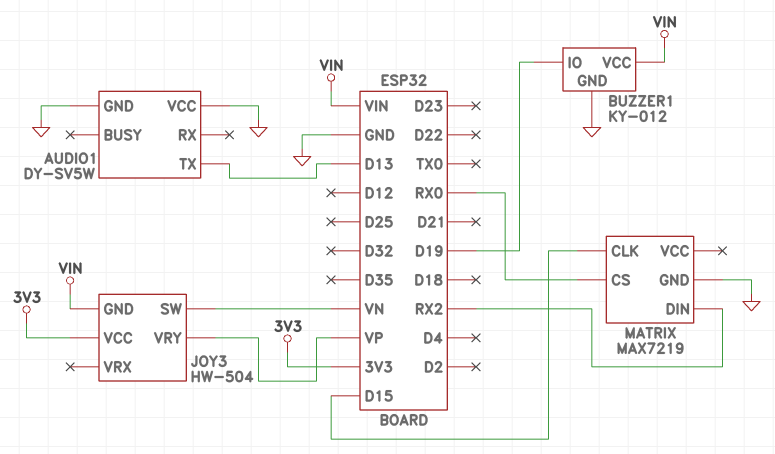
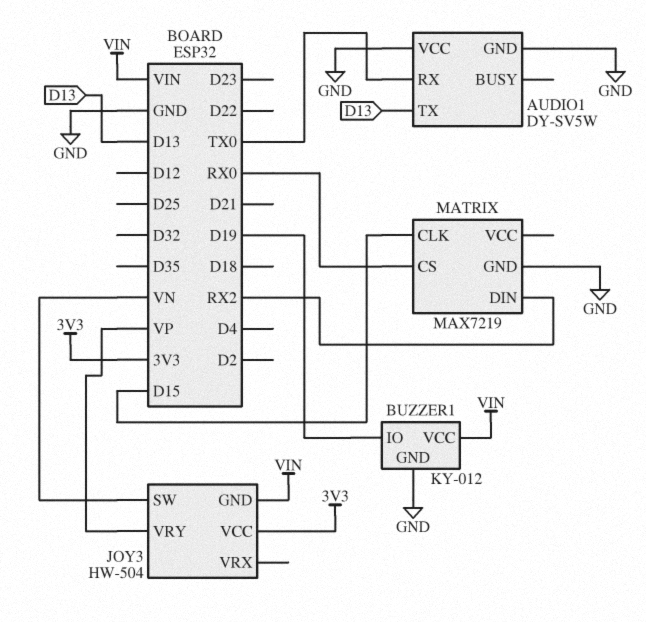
AUDIO1 pin RX: none -> TX0

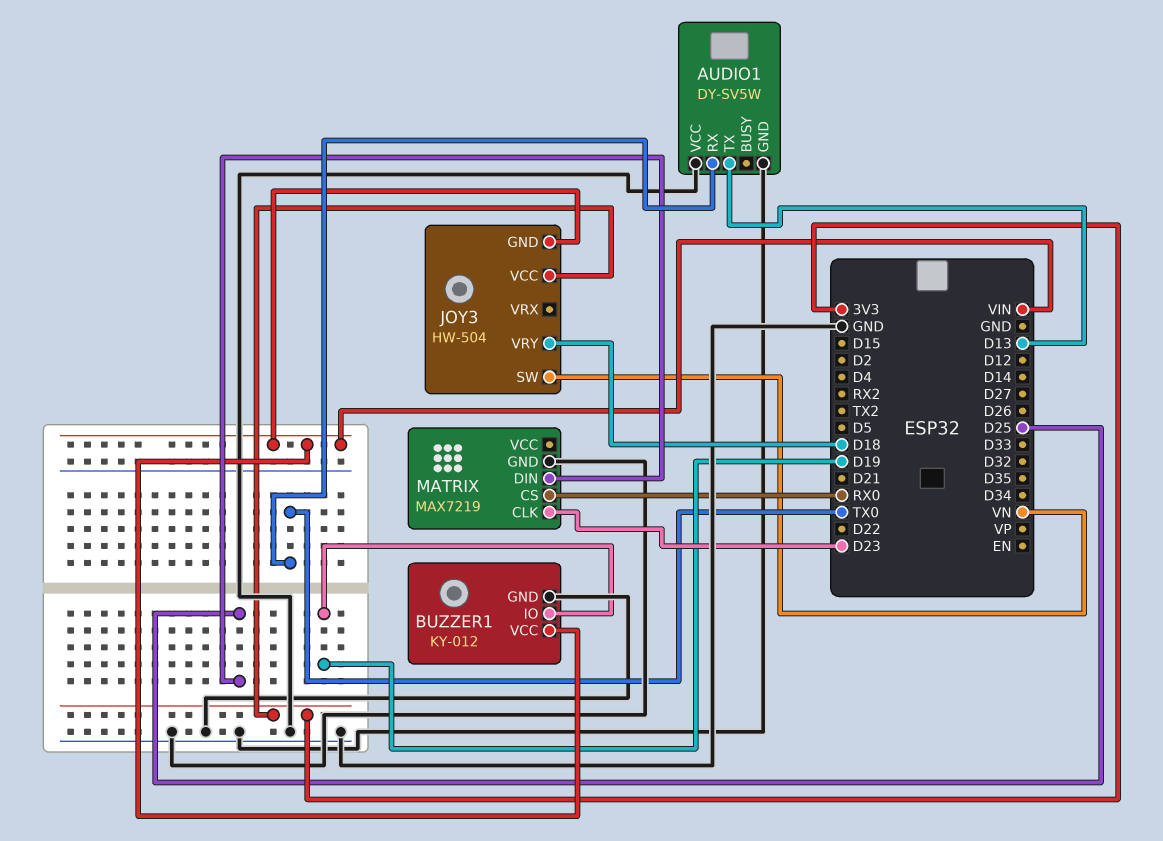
JOY3 pin VRY: VP -> D18
MATRIX pin CLK: D15 -> D23
MATRIX pin DIN: RX2 -> D25

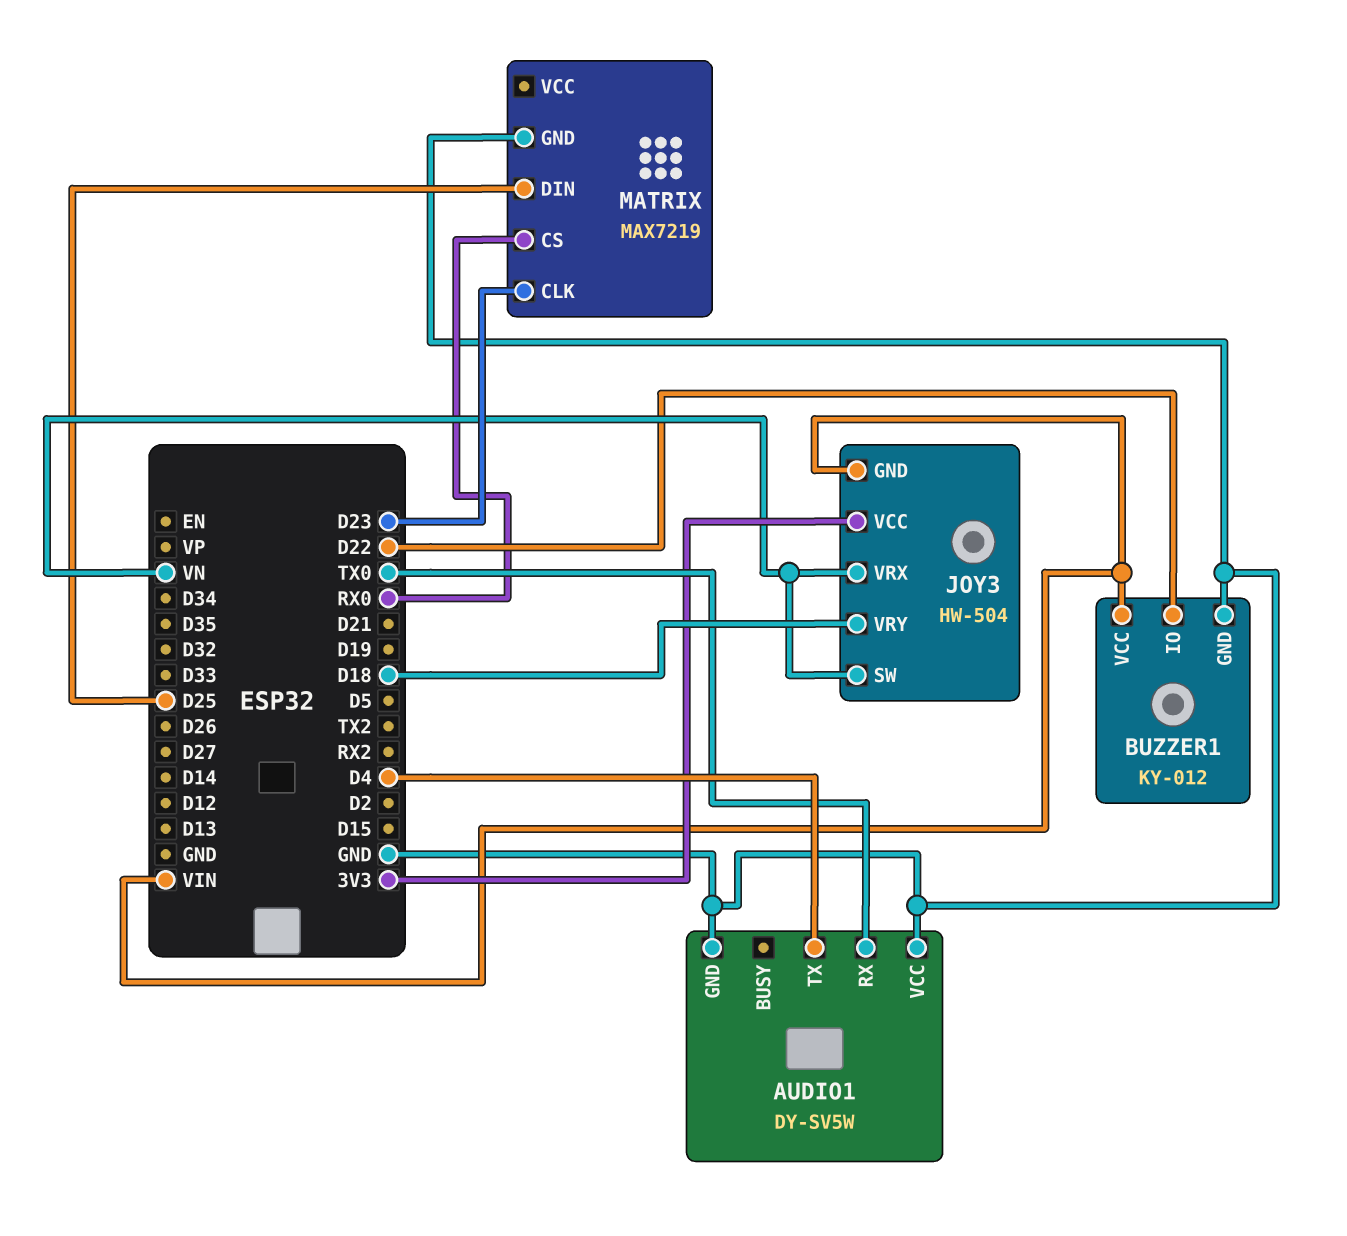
AUDIO1 pin TX: D13 -> D4
BUZZER1 pin IO: D19 -> D22
JOY3 pin VRX: none -> VN

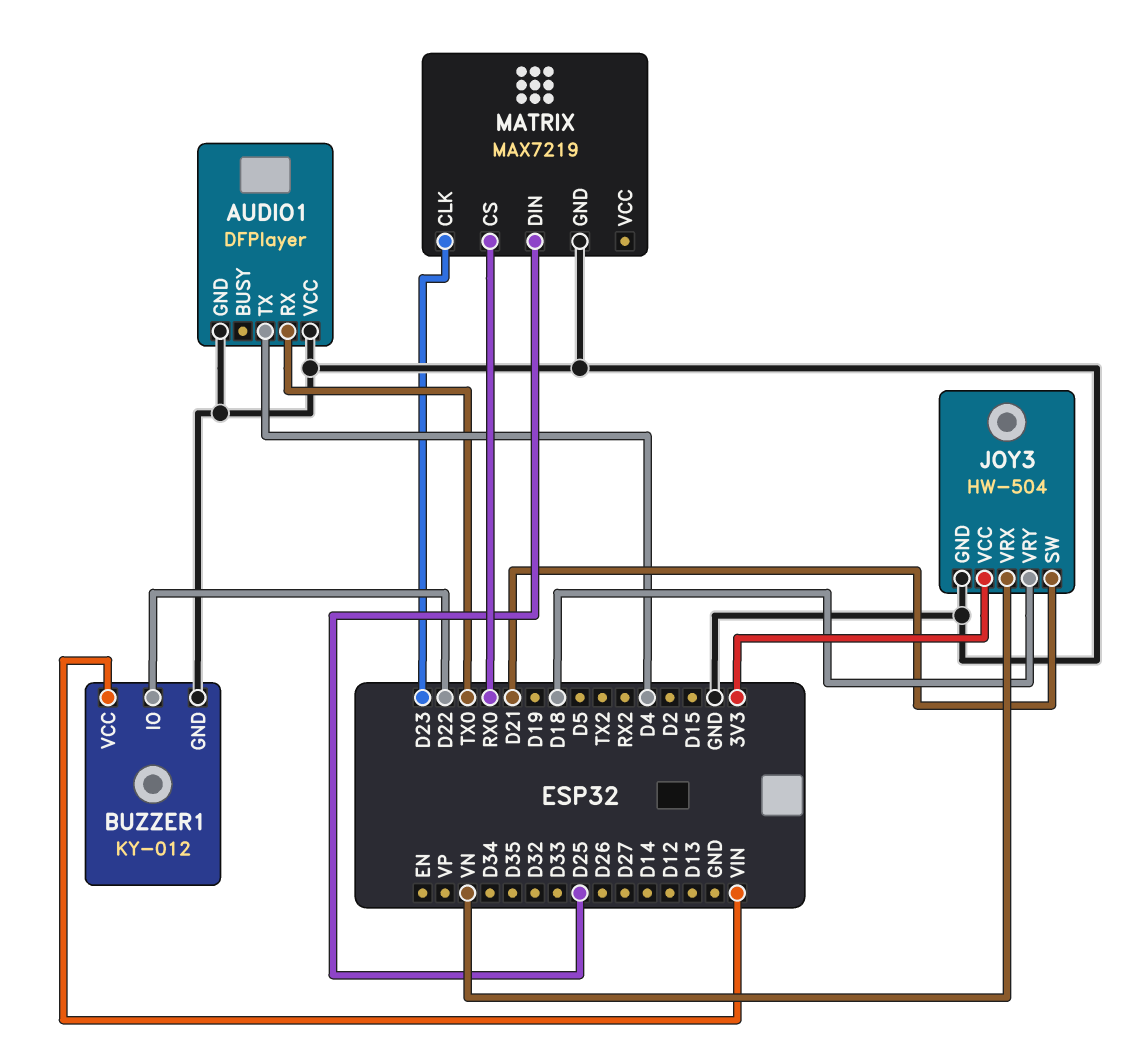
AUDIO1: DY-SV5W -> DFPlayer
JOY3 pin GND: VIN -> GND
JOY3 pin SW: VN -> D21

